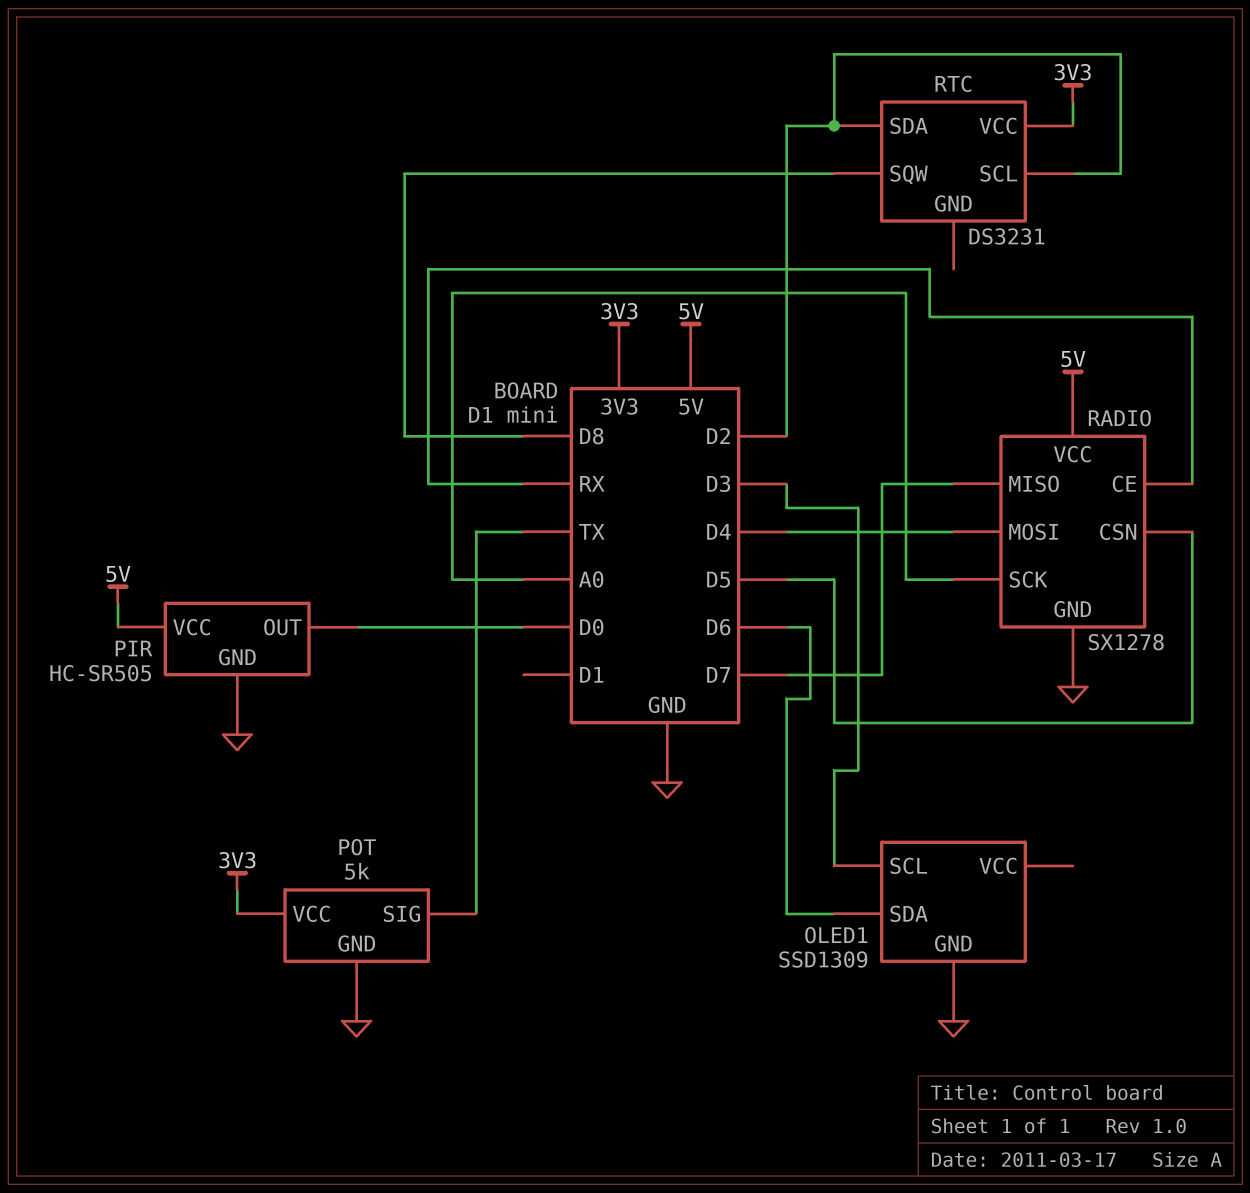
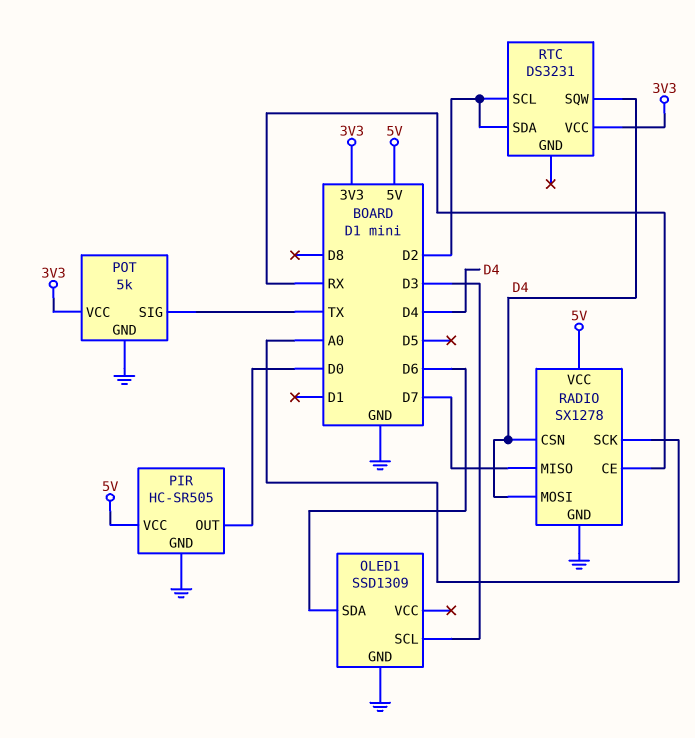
RADIO pin CSN: D5 -> D4
RTC pin SQW: D8 -> D4

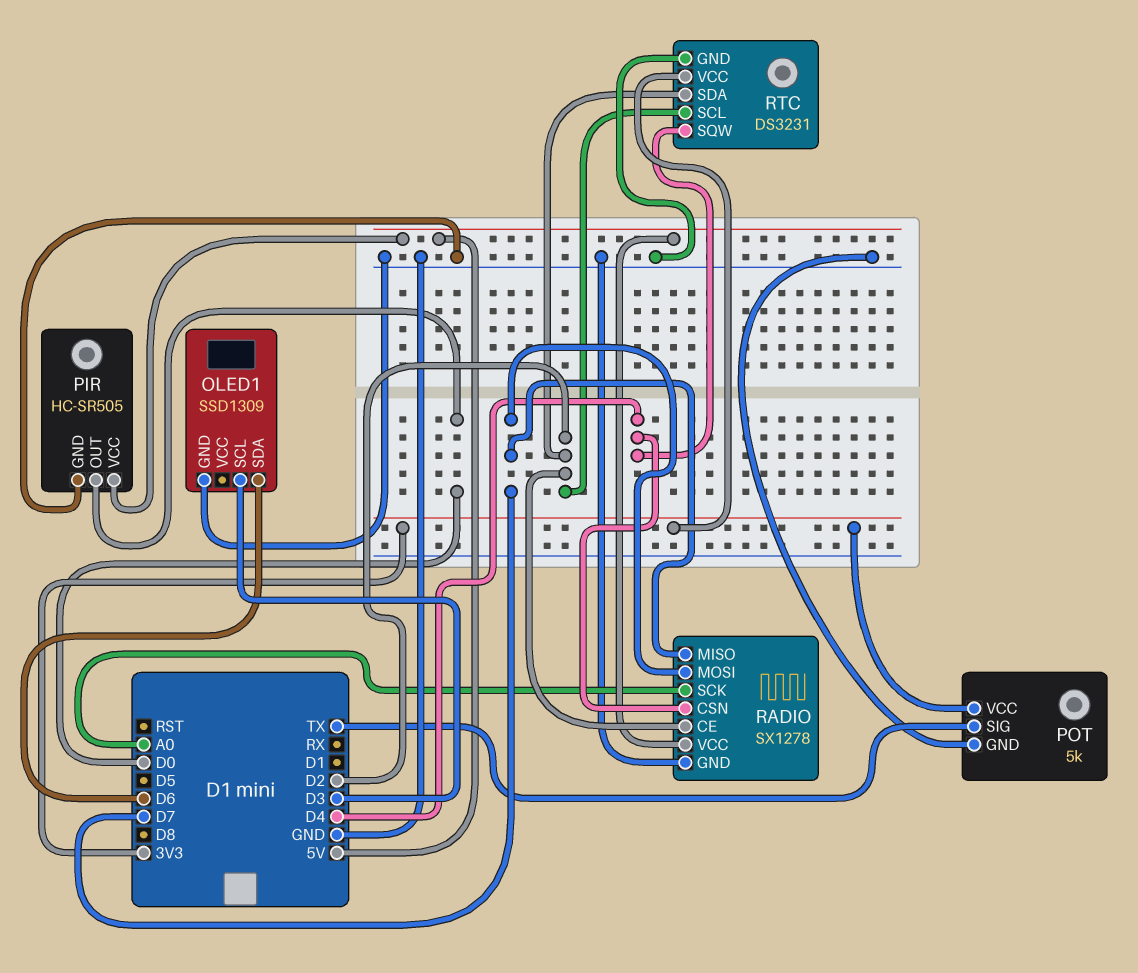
RADIO pin CE: RX -> D2
RADIO pin MOSI: D4 -> D7
RTC pin GND: none -> GND

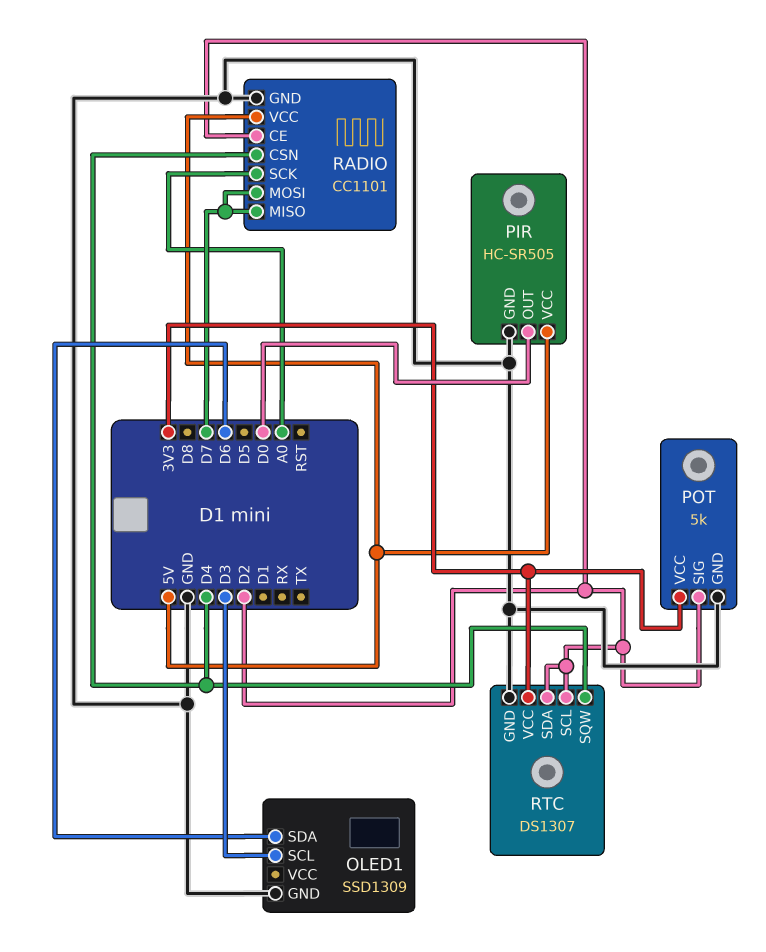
POT pin SIG: TX -> D2
RADIO: SX1278 -> CC1101
RTC: DS3231 -> DS1307

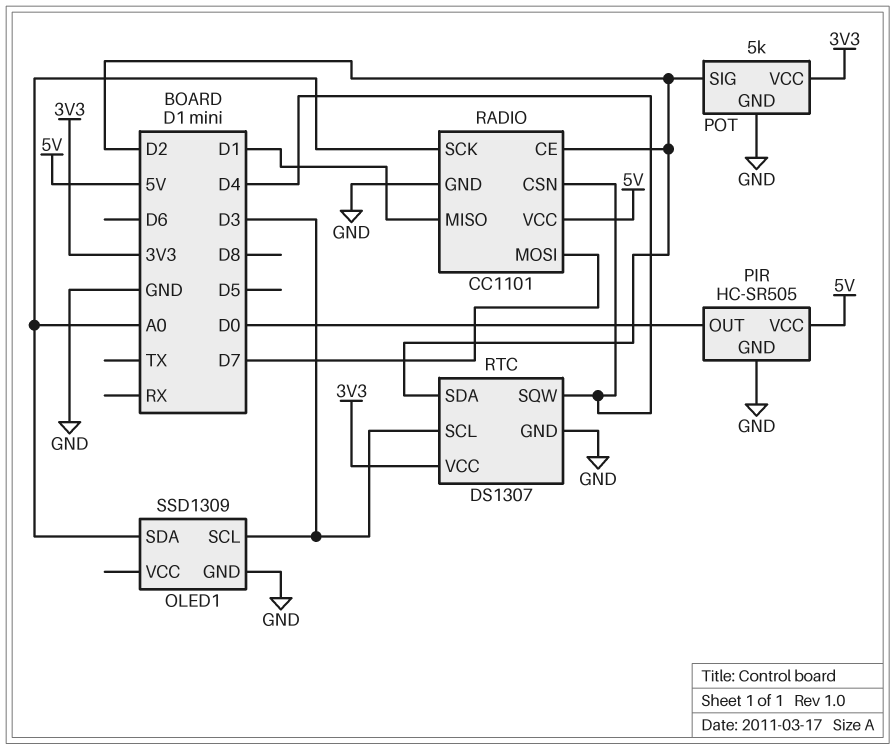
OLED1 pin SDA: D6 -> A0
RADIO pin MISO: D7 -> D1
RTC pin SCL: D2 -> D3

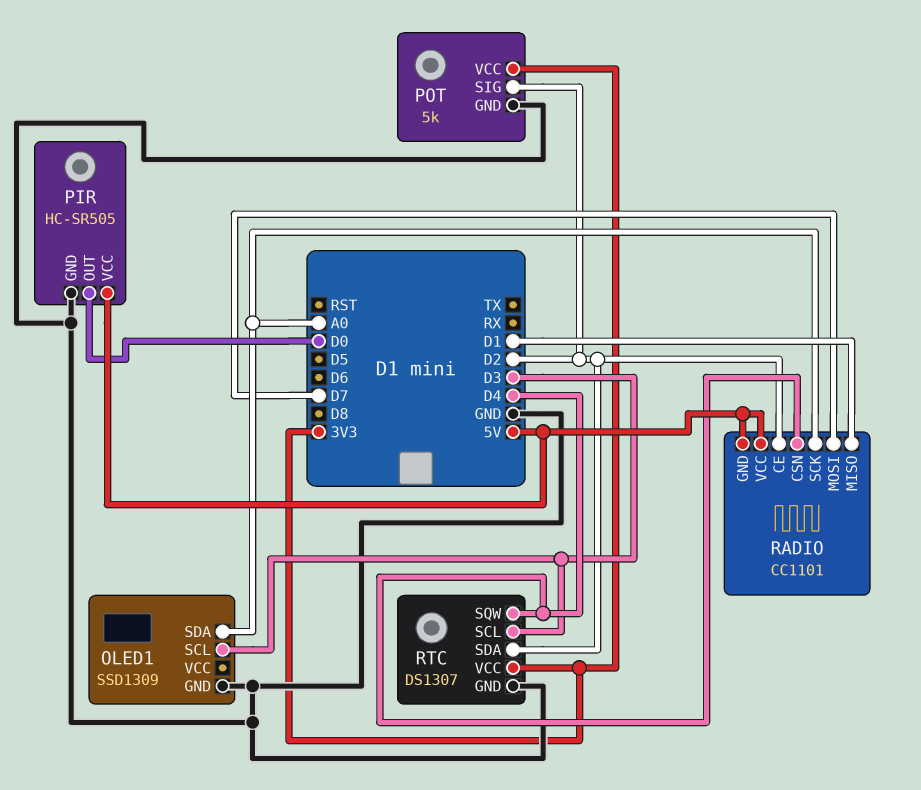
RADIO pin GND: GND -> 5V

